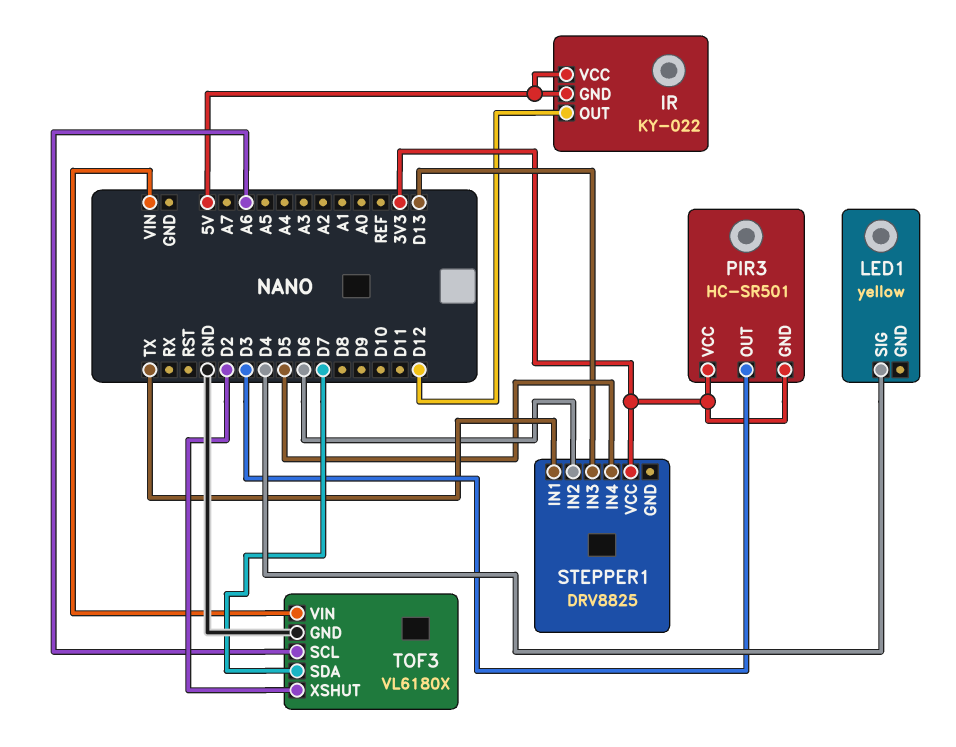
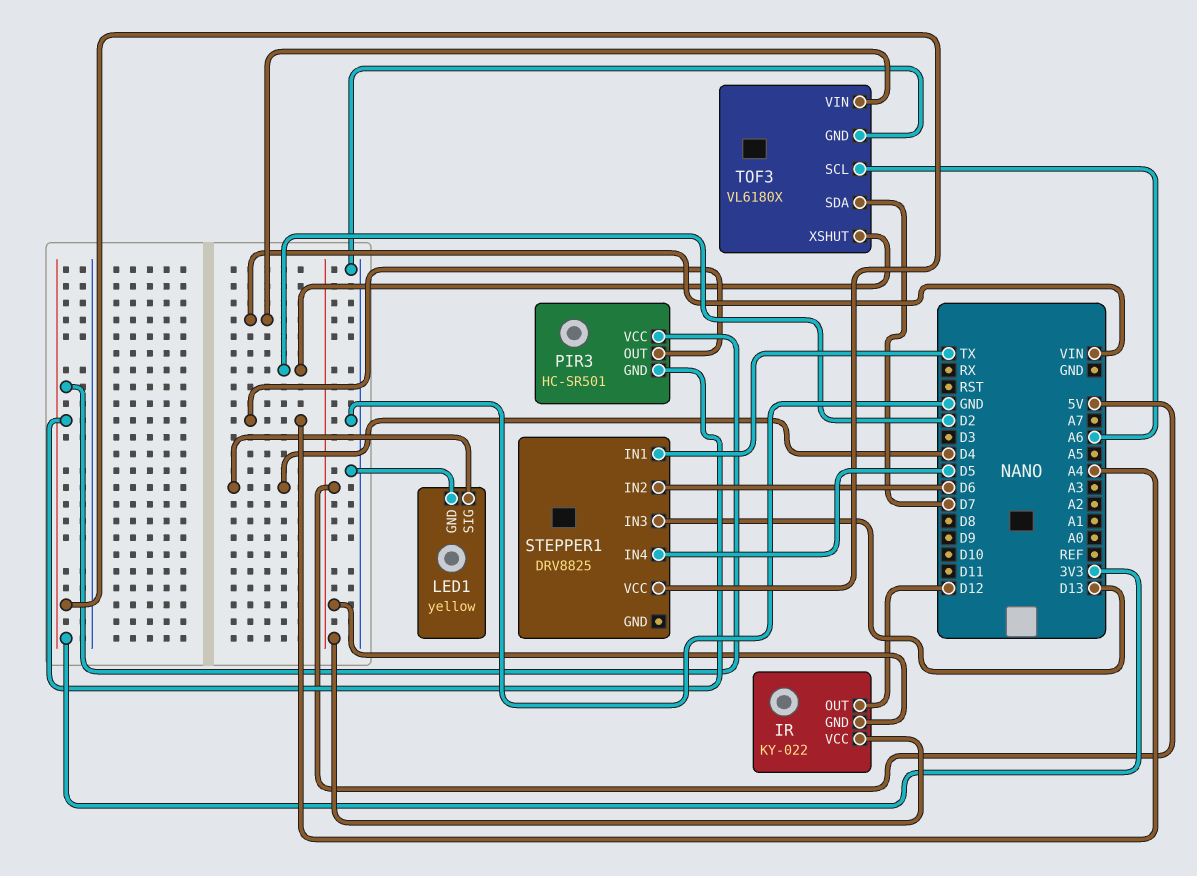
LED1 pin GND: none -> GND
PIR3 pin OUT: D3 -> A4

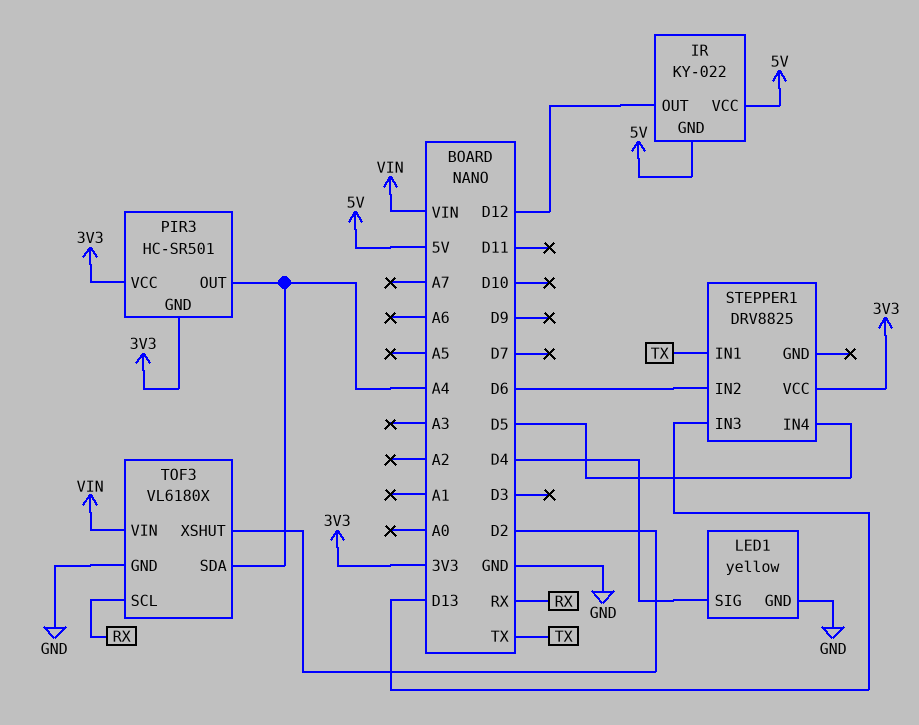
TOF3 pin SCL: A6 -> RX
TOF3 pin SDA: D7 -> A4

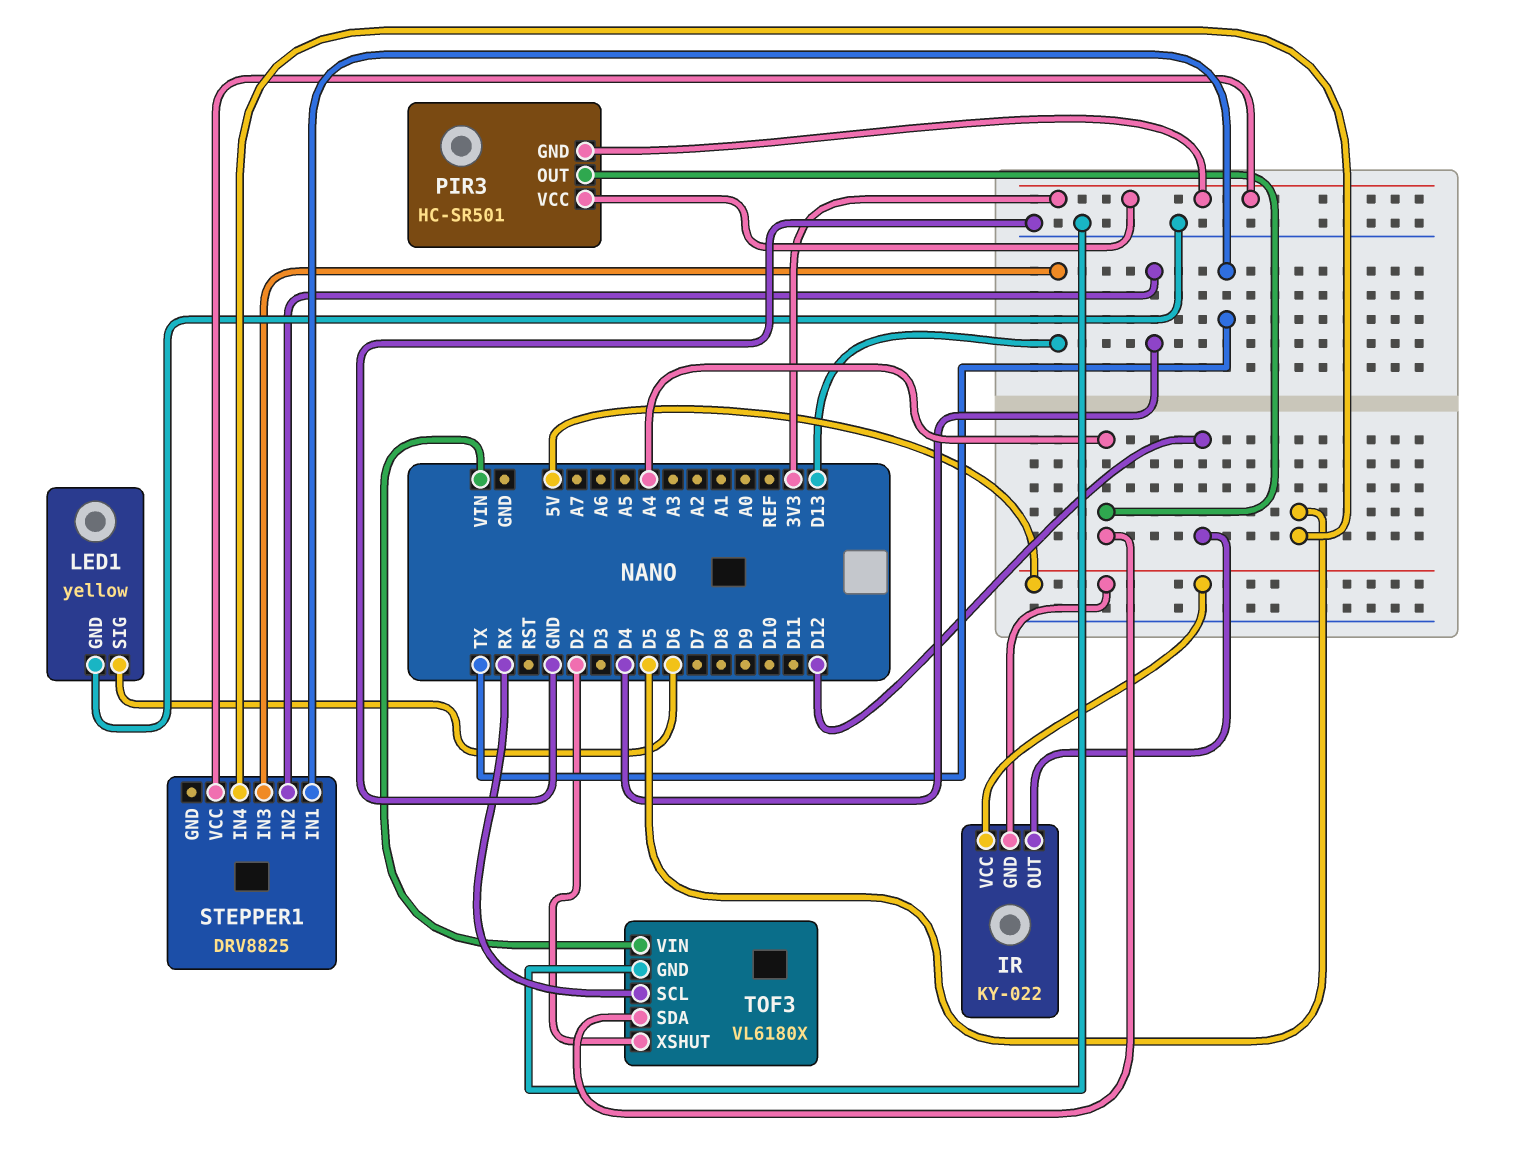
LED1 pin SIG: D4 -> D6
STEPPER1 pin IN2: D6 -> D4

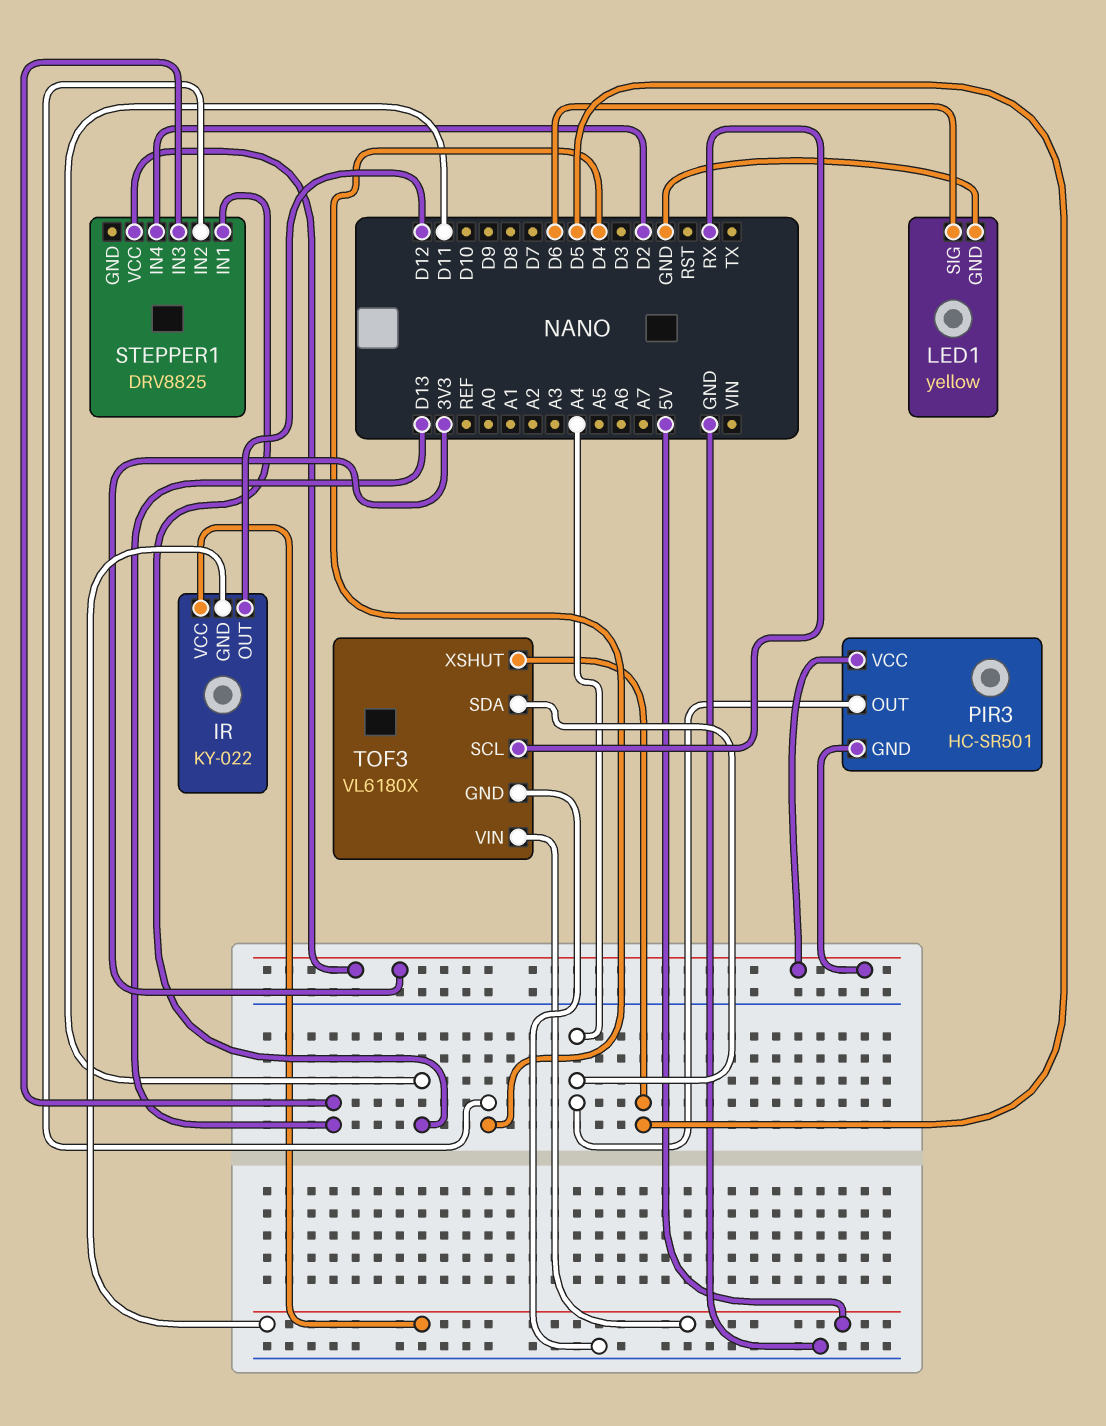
STEPPER1 pin IN1: TX -> D11
STEPPER1 pin IN4: D5 -> D2
TOF3 pin VIN: VIN -> 5V
TOF3 pin XSHUT: D2 -> D5

